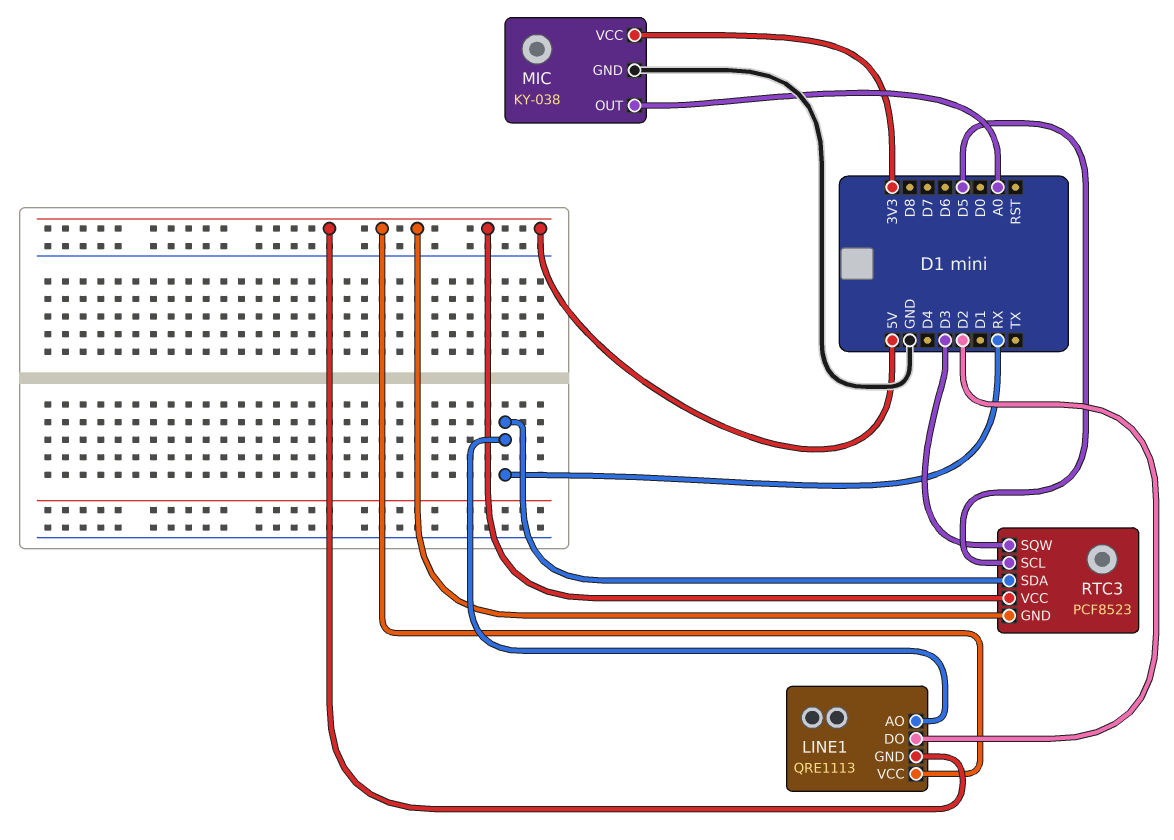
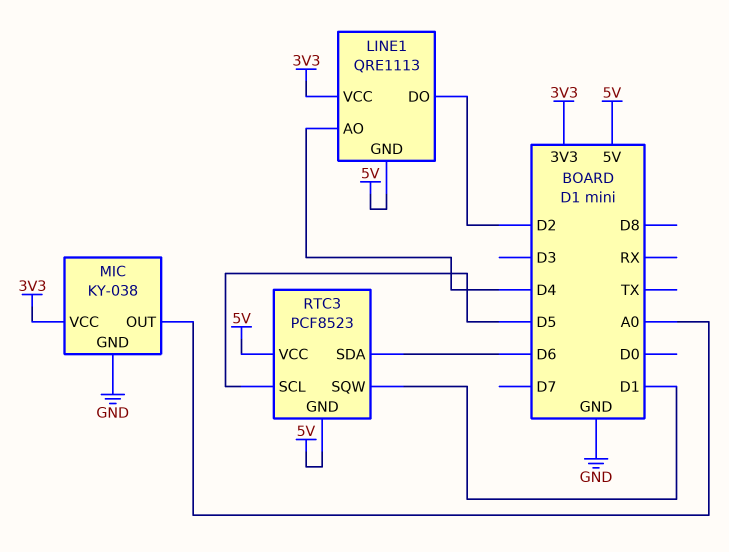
LINE1 pin AO: RX -> D4
LINE1 pin VCC: 5V -> 3V3
RTC3 pin SDA: RX -> D6
RTC3 pin SQW: D3 -> D1

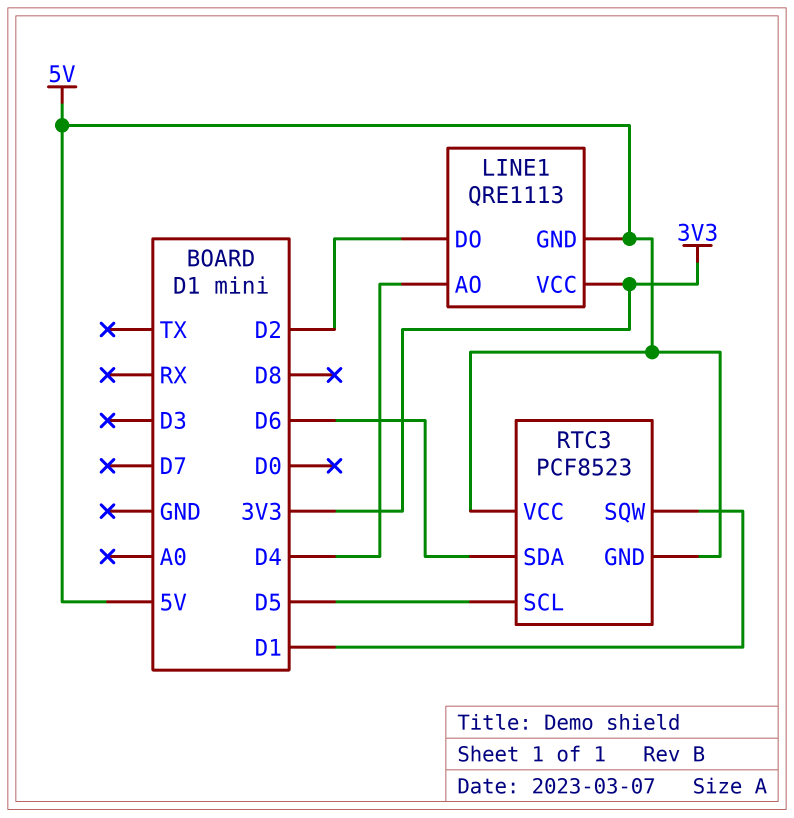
MIC: KY-038 -> none
MIC pin GND: GND -> none
MIC pin OUT: A0 -> none
MIC pin VCC: 3V3 -> none

